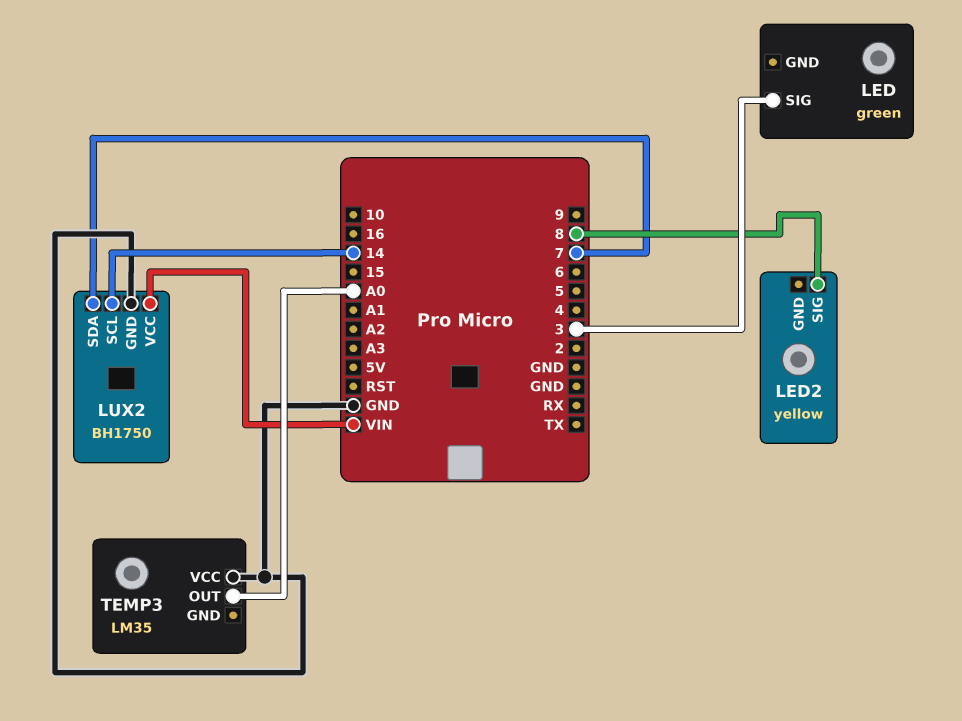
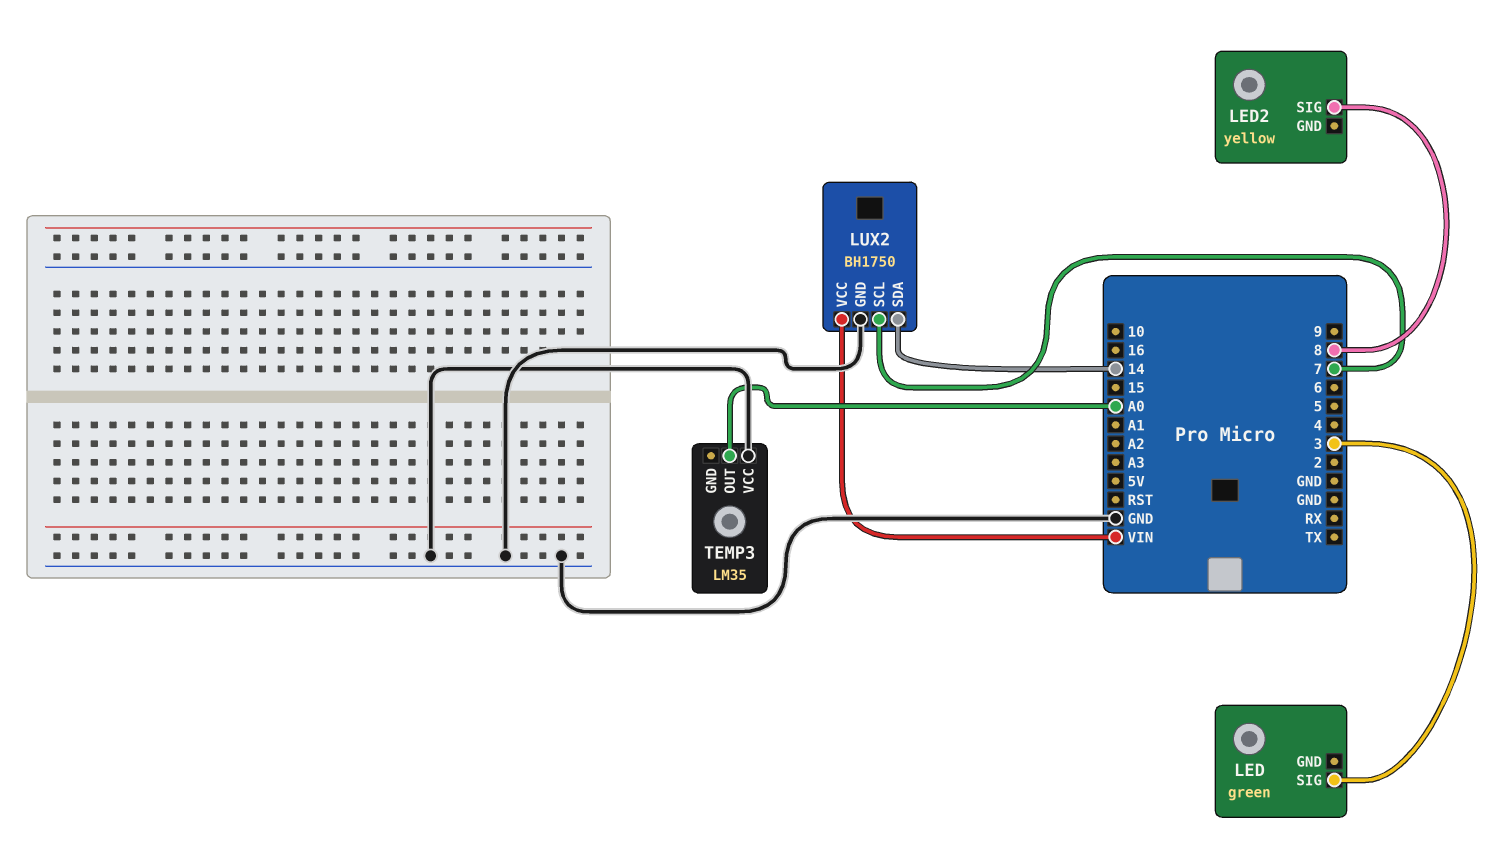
LUX2 pin SCL: 14 -> 7
LUX2 pin SDA: 7 -> 14

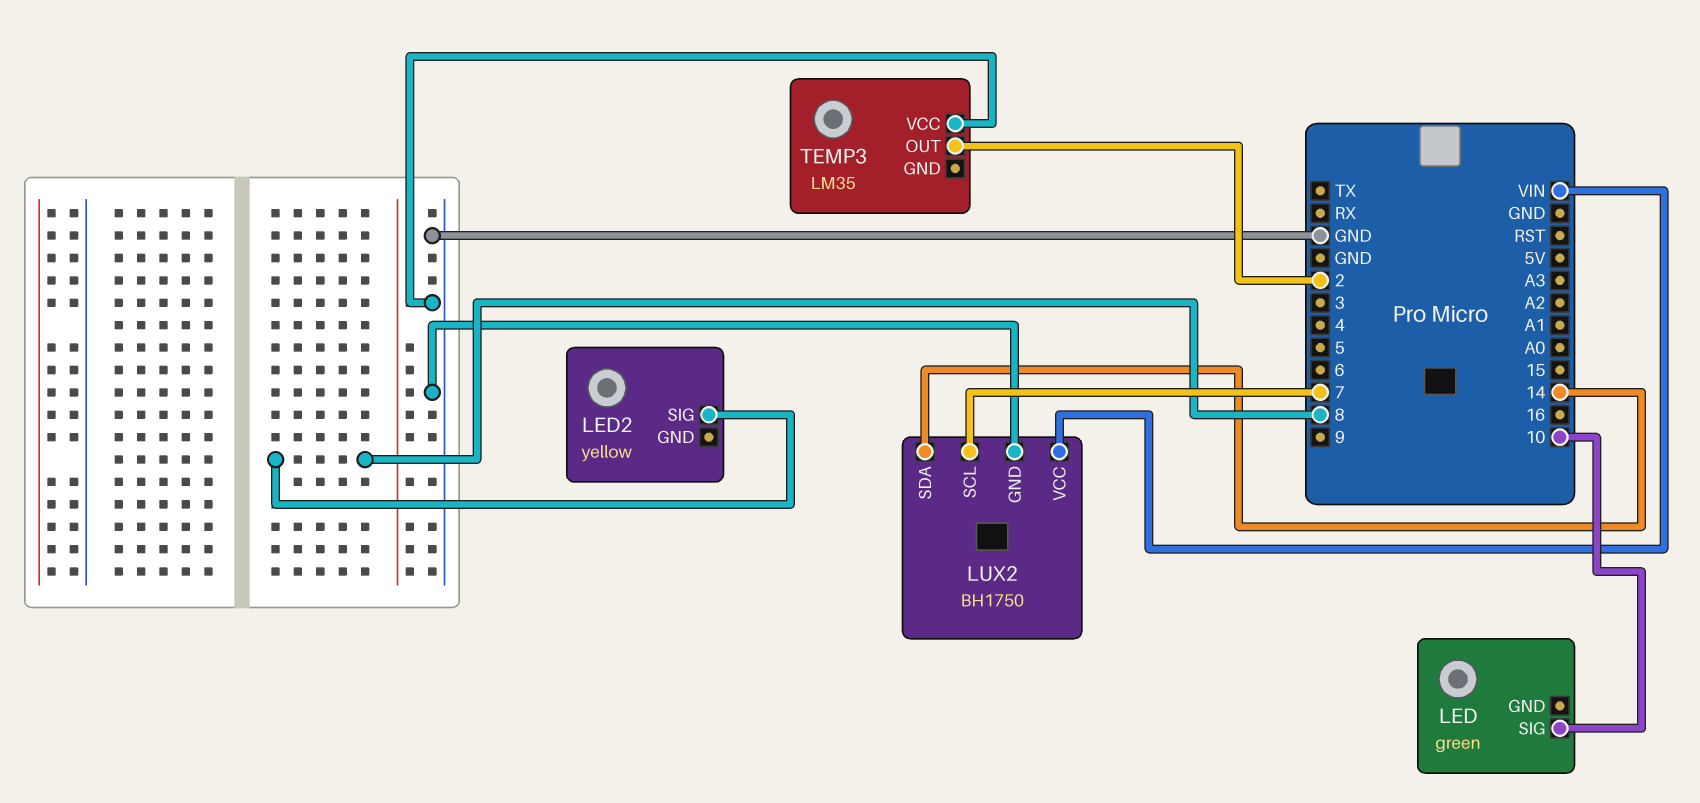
LED pin SIG: 3 -> 10
TEMP3 pin OUT: A0 -> 2

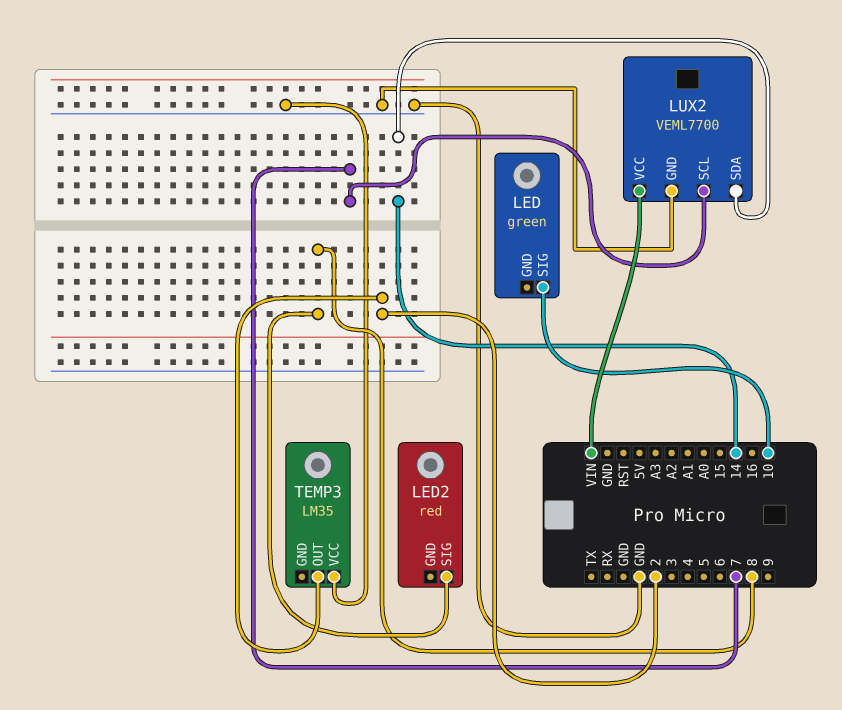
LED2: yellow -> red
LUX2: BH1750 -> VEML7700

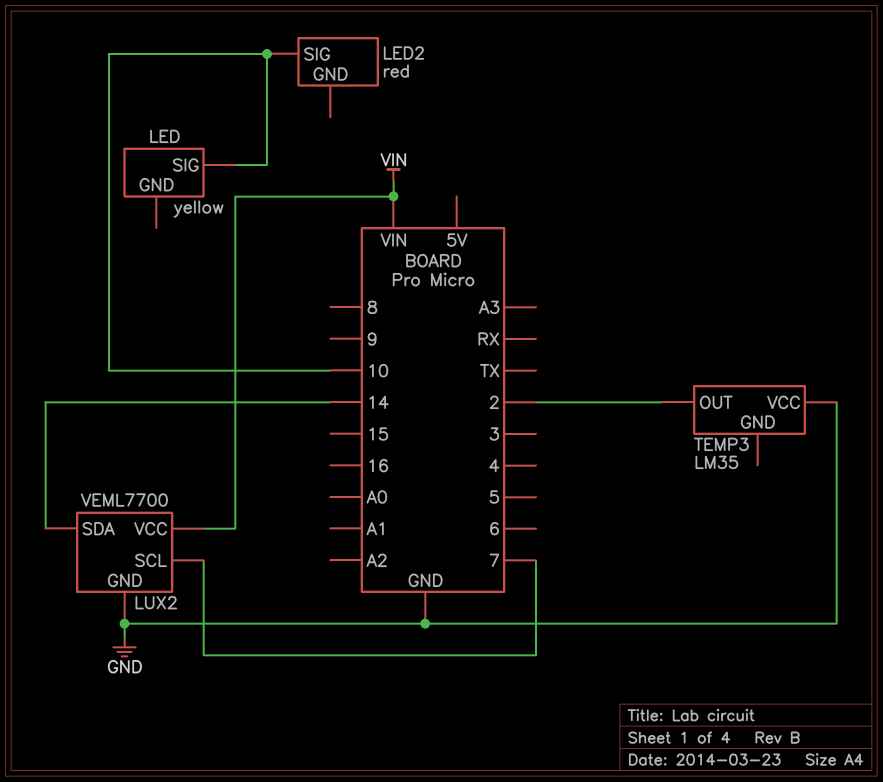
LED: green -> yellow
LED2 pin SIG: 8 -> 10

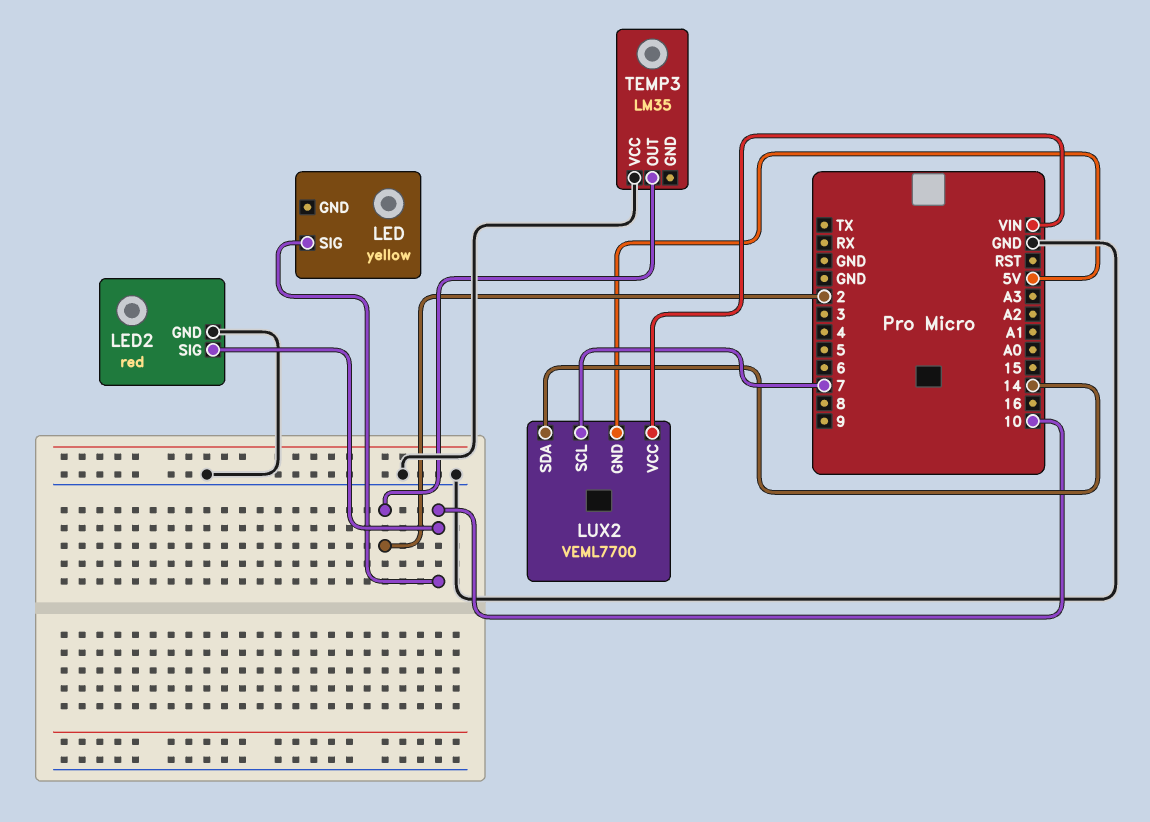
LED2 pin GND: none -> GND
LUX2 pin GND: GND -> 5V

